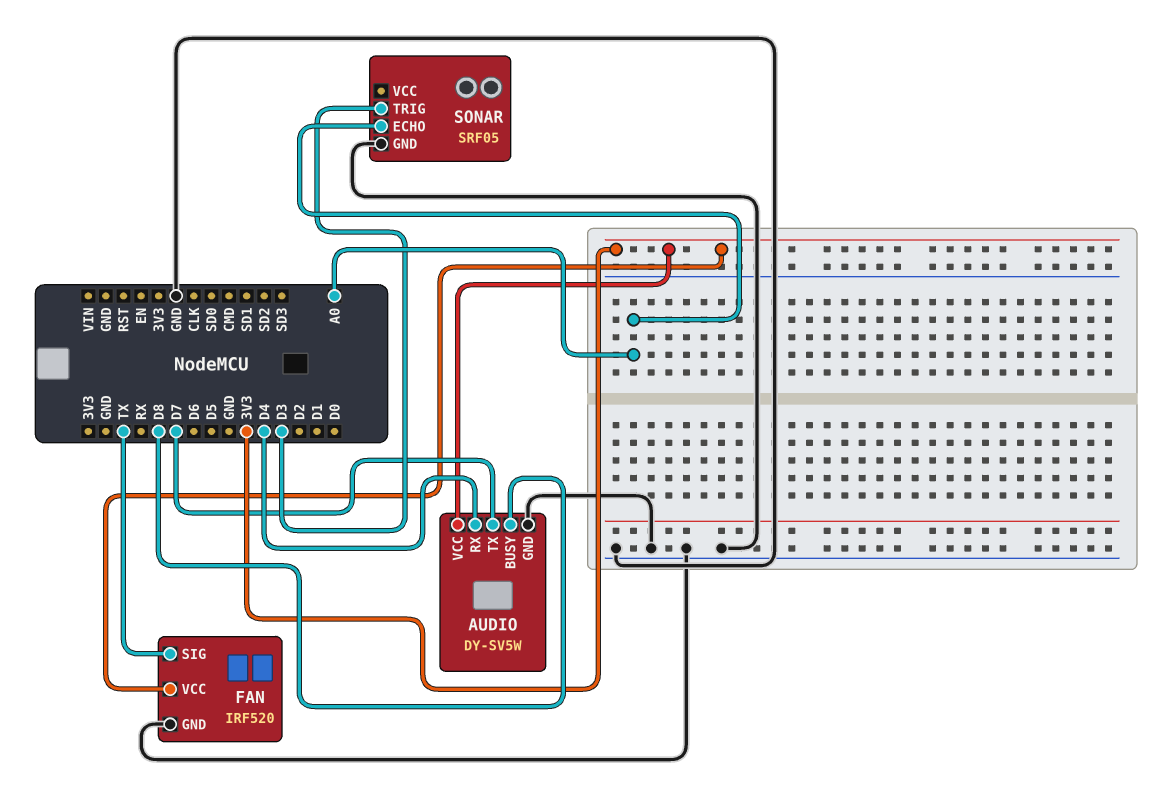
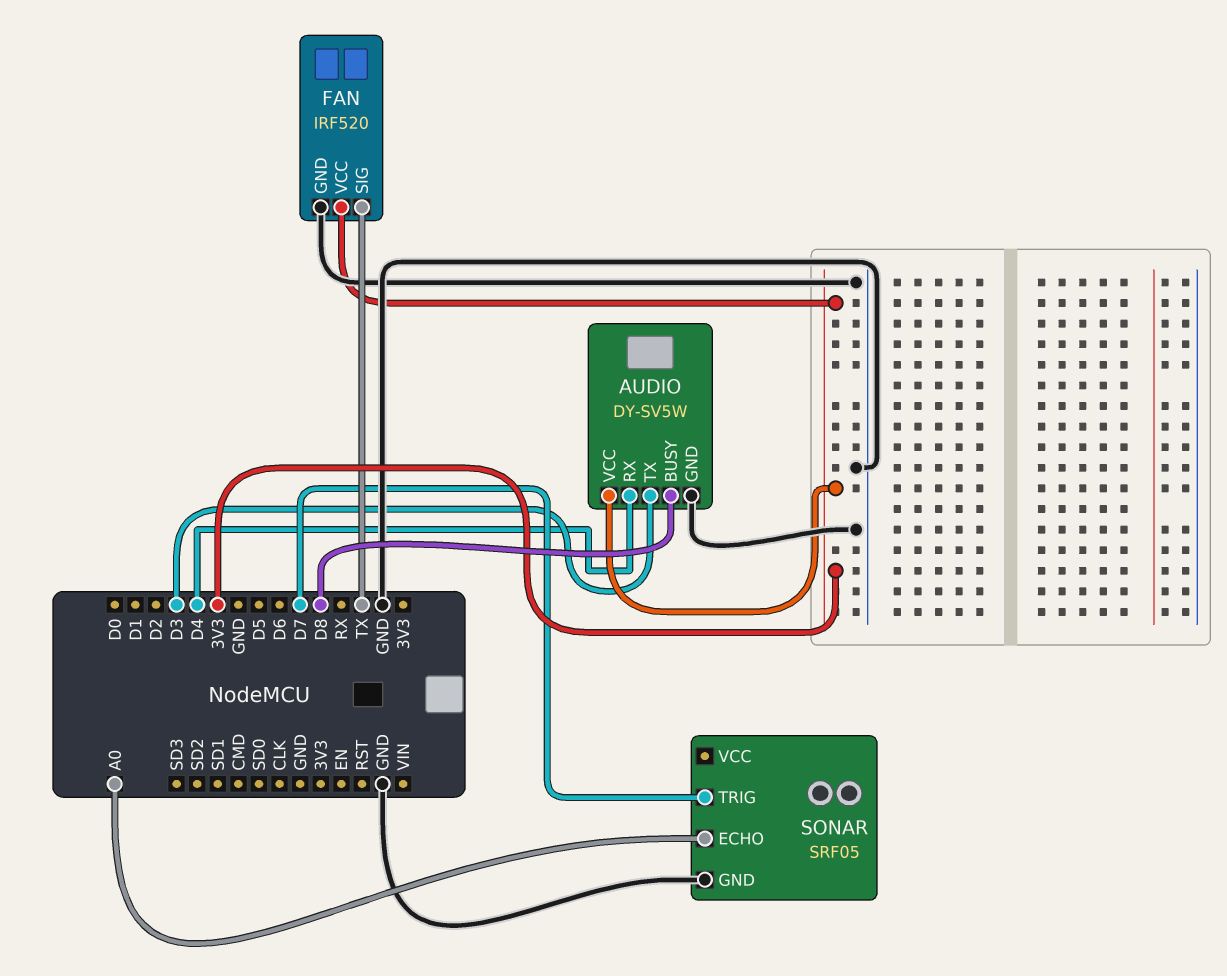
AUDIO pin TX: D7 -> D3
SONAR pin TRIG: D3 -> D7

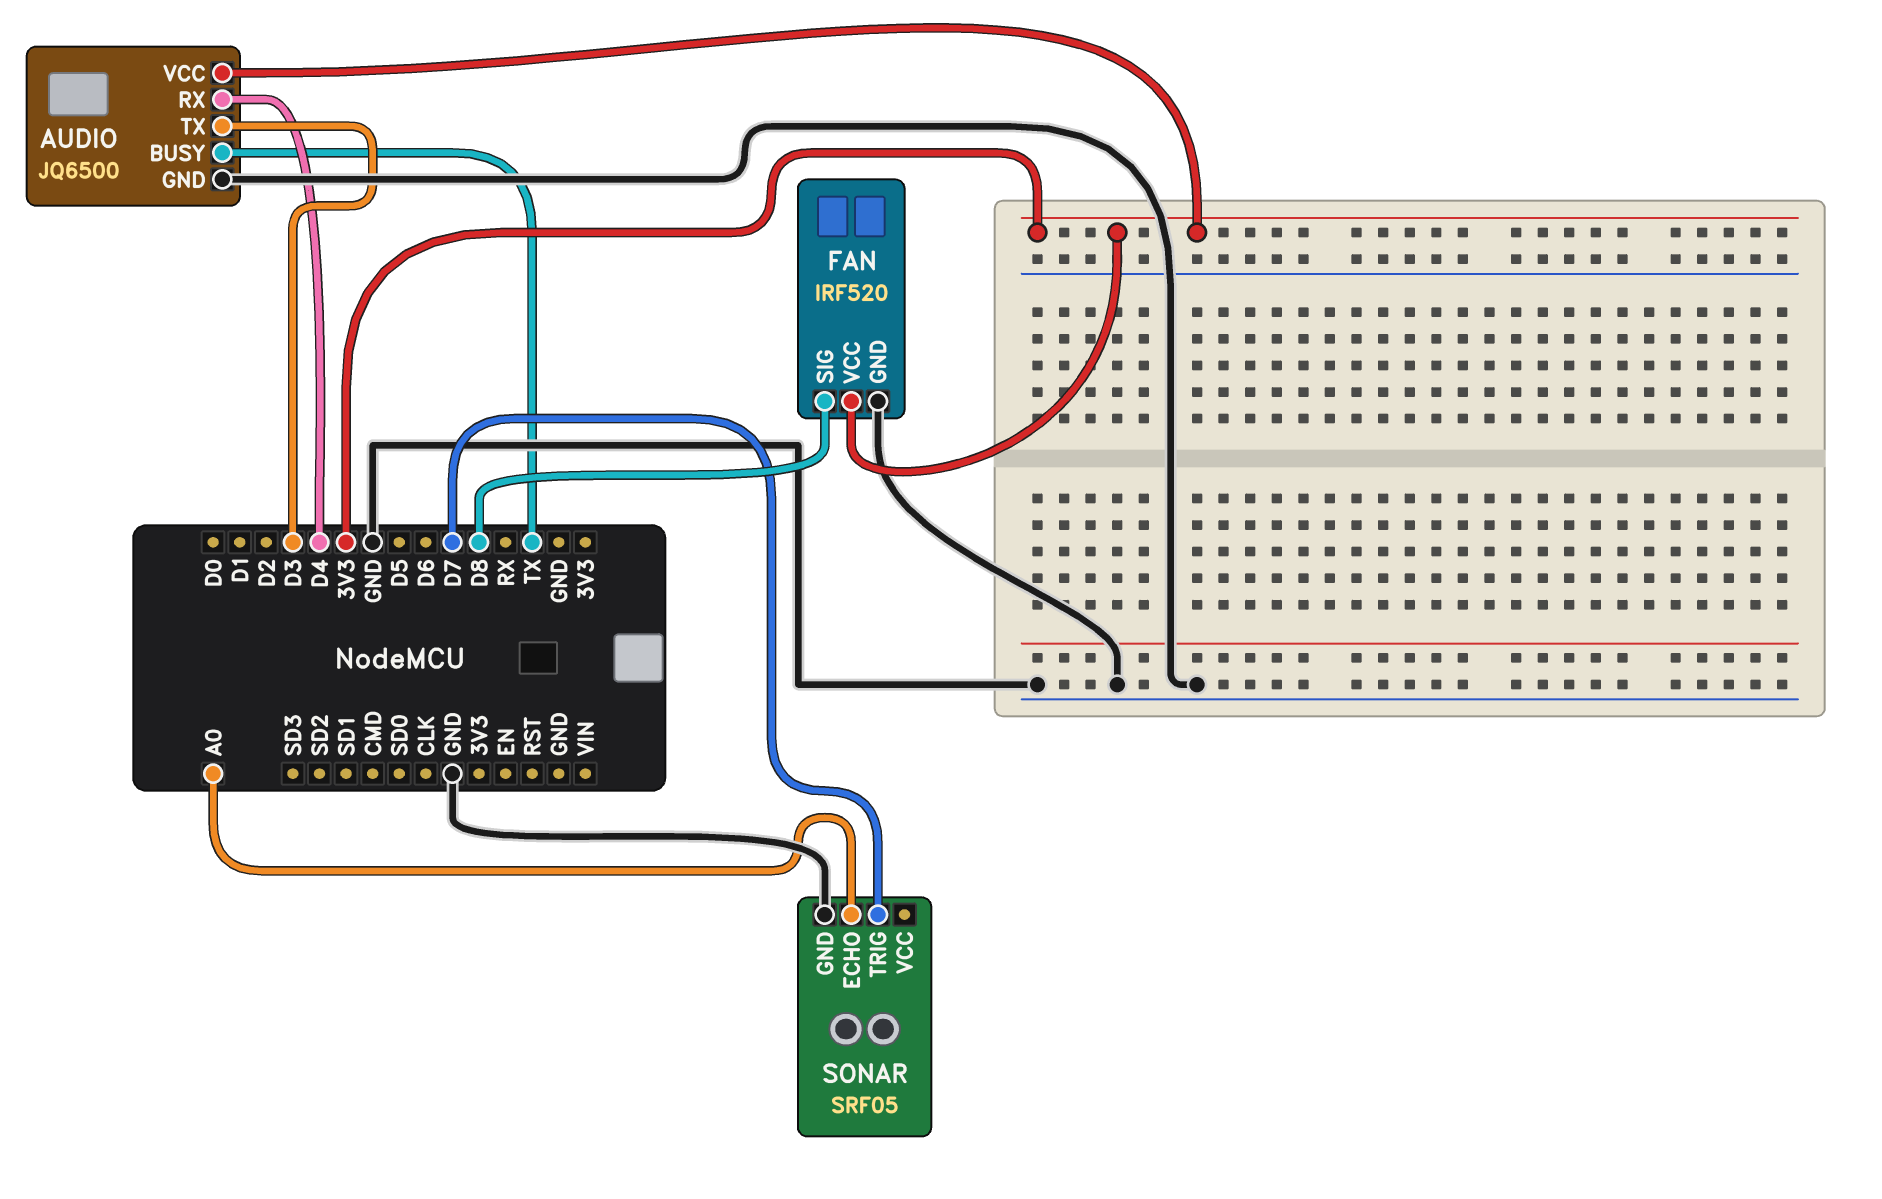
AUDIO: DY-SV5W -> JQ6500
AUDIO pin BUSY: D8 -> TX
FAN pin SIG: TX -> D8

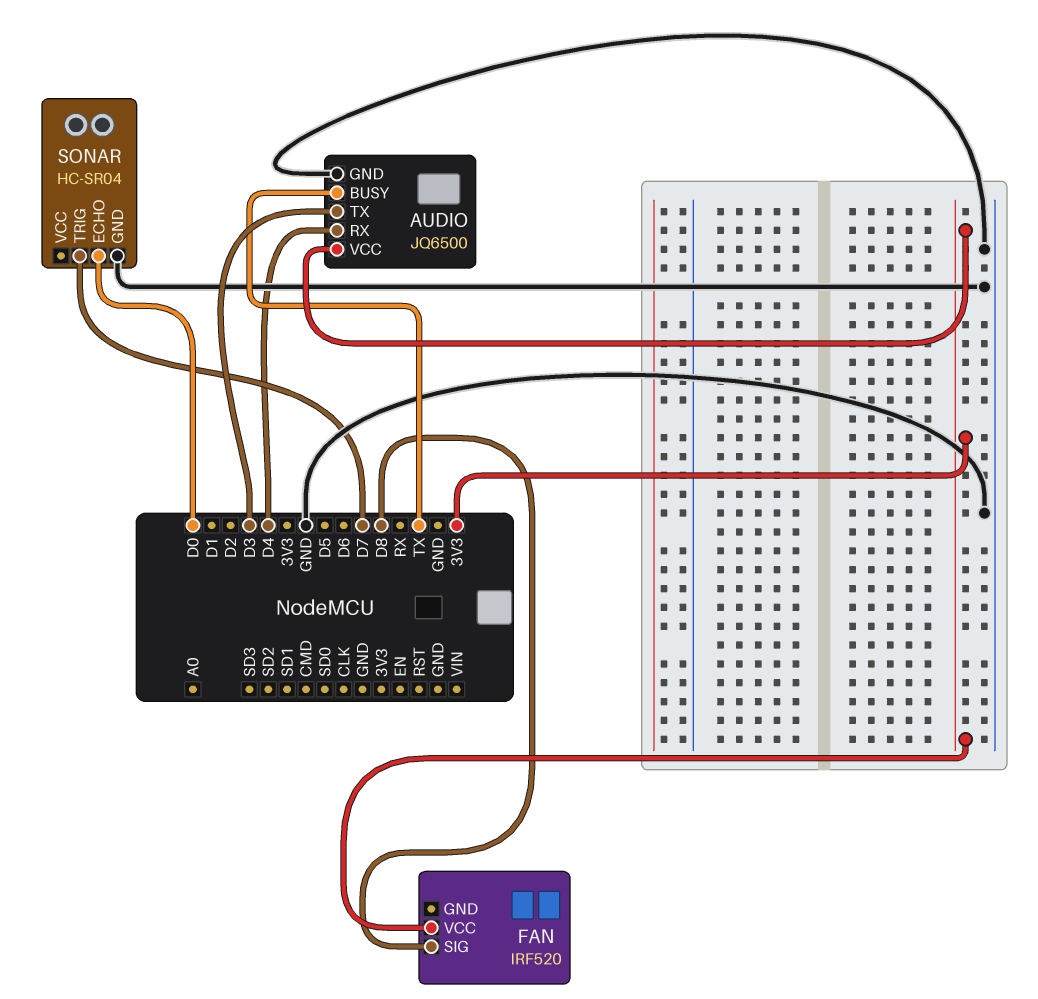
FAN pin GND: GND -> none
SONAR: SRF05 -> HC-SR04
SONAR pin ECHO: A0 -> D0

